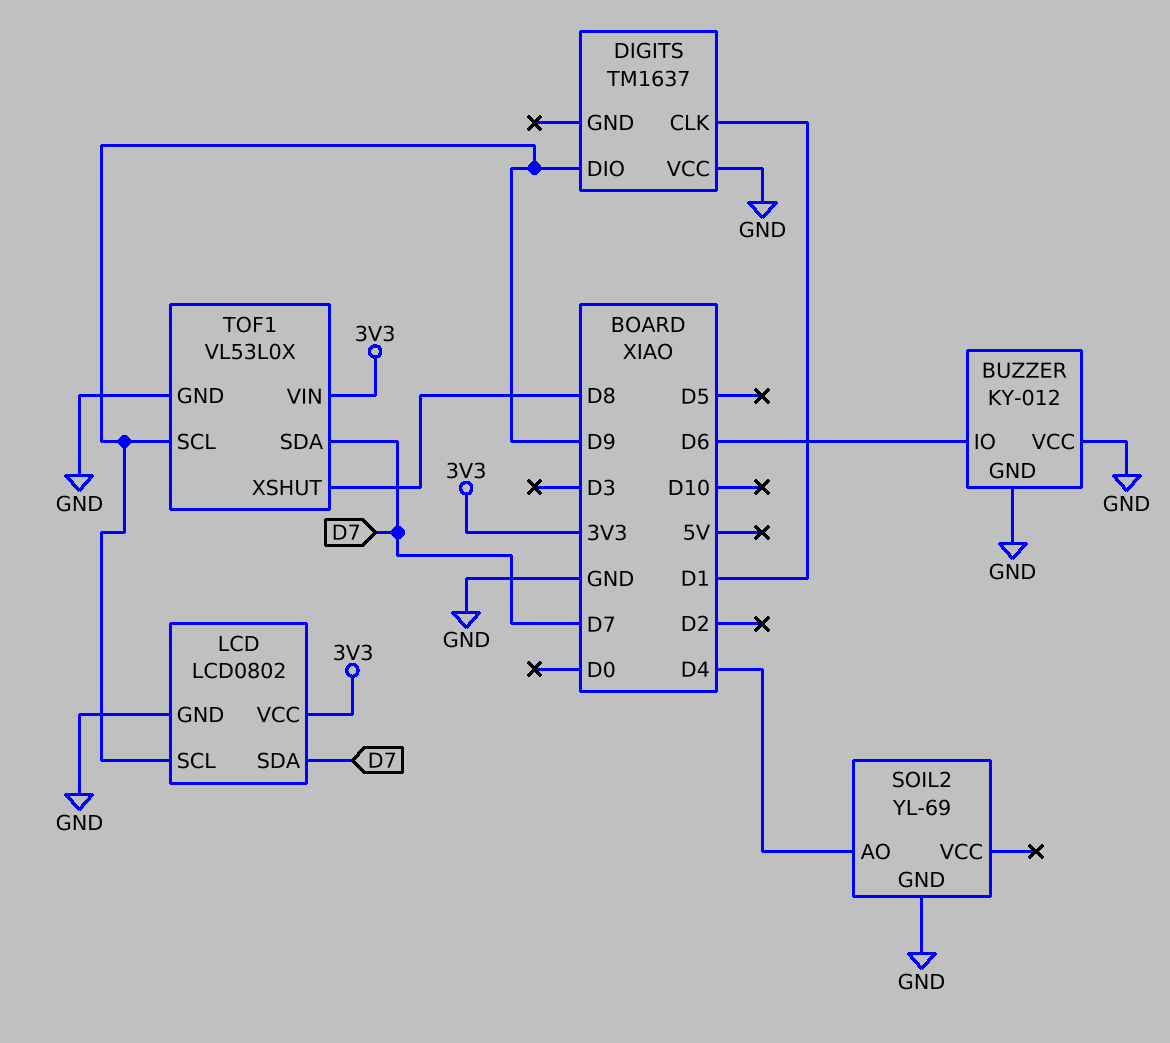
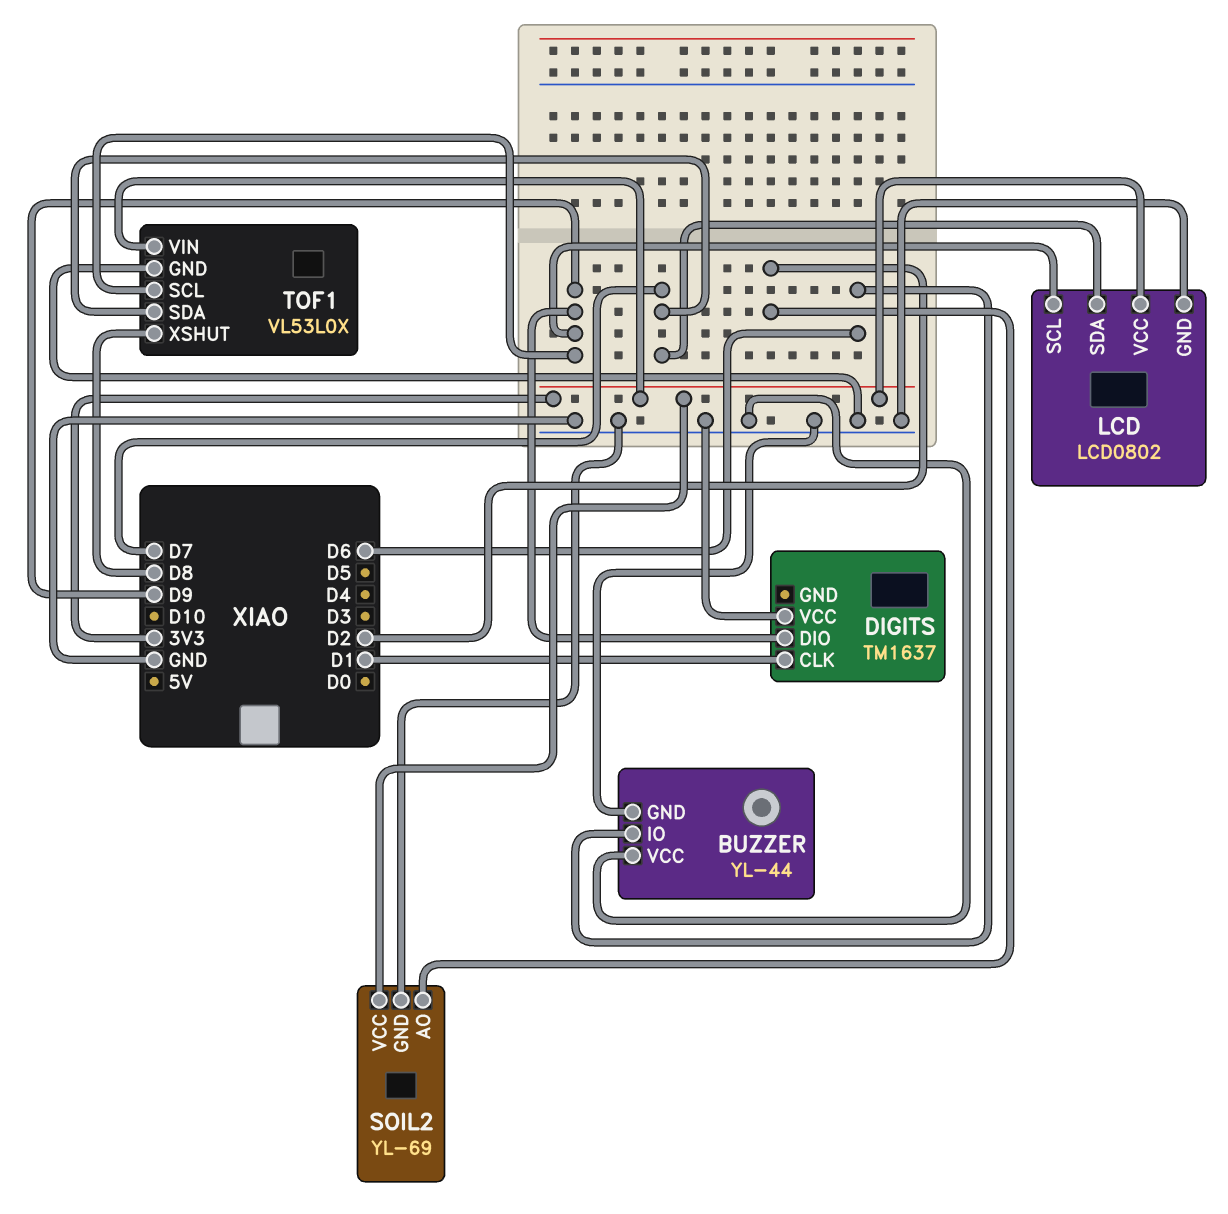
BUZZER: KY-012 -> YL-44
SOIL2 pin AO: D4 -> D2
SOIL2 pin VCC: none -> 3V3

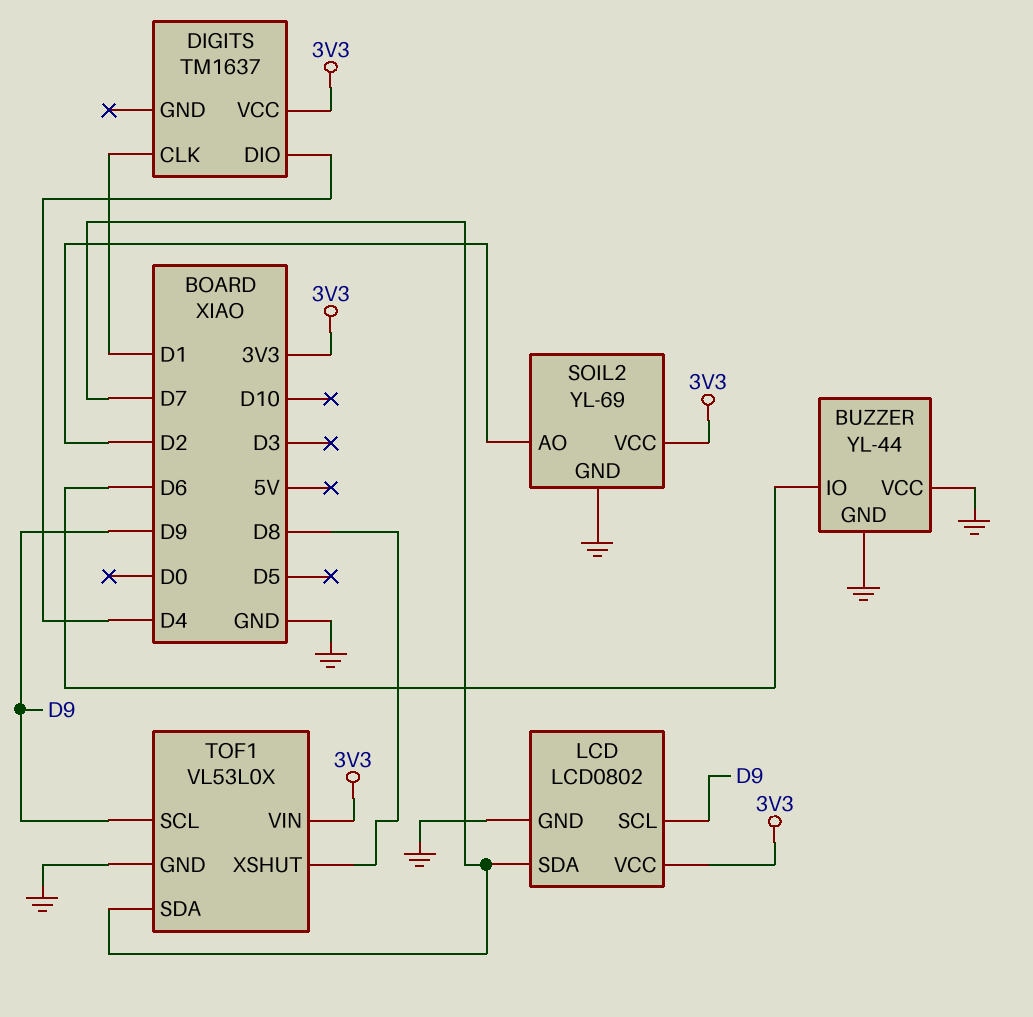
DIGITS pin DIO: D9 -> D4
DIGITS pin VCC: GND -> 3V3

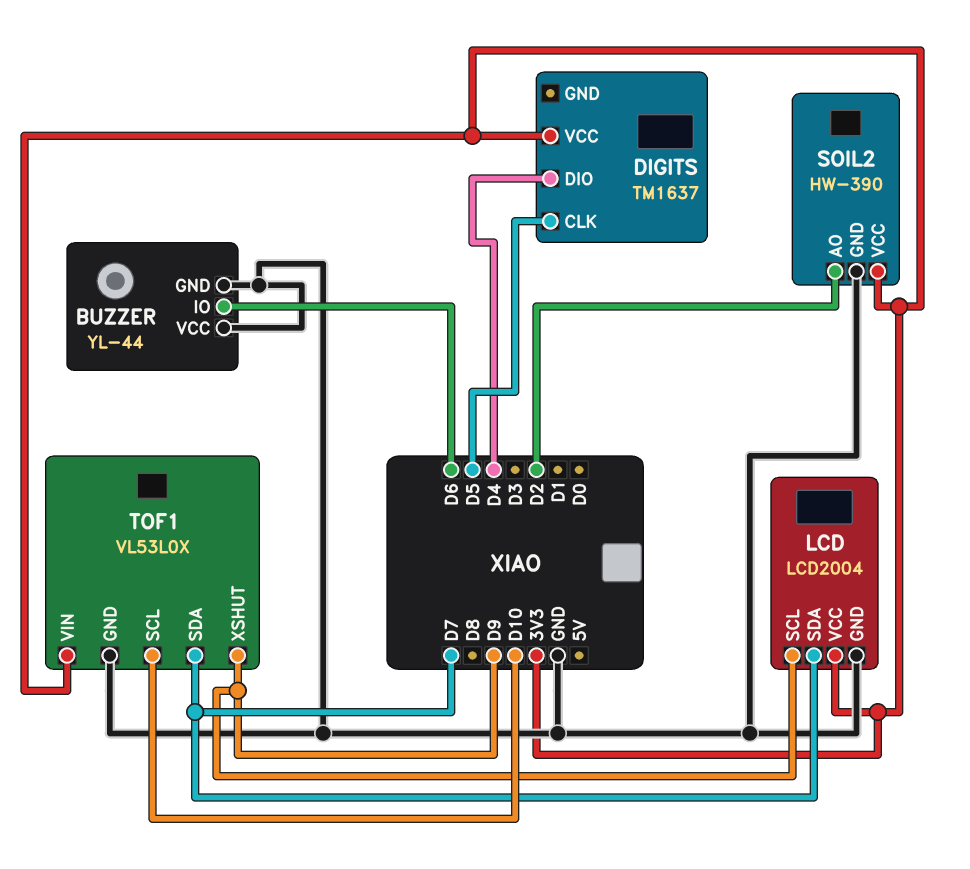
DIGITS pin CLK: D1 -> D5
LCD: LCD0802 -> LCD2004
SOIL2: YL-69 -> HW-390
TOF1 pin SCL: D9 -> D10
TOF1 pin XSHUT: D8 -> D9

